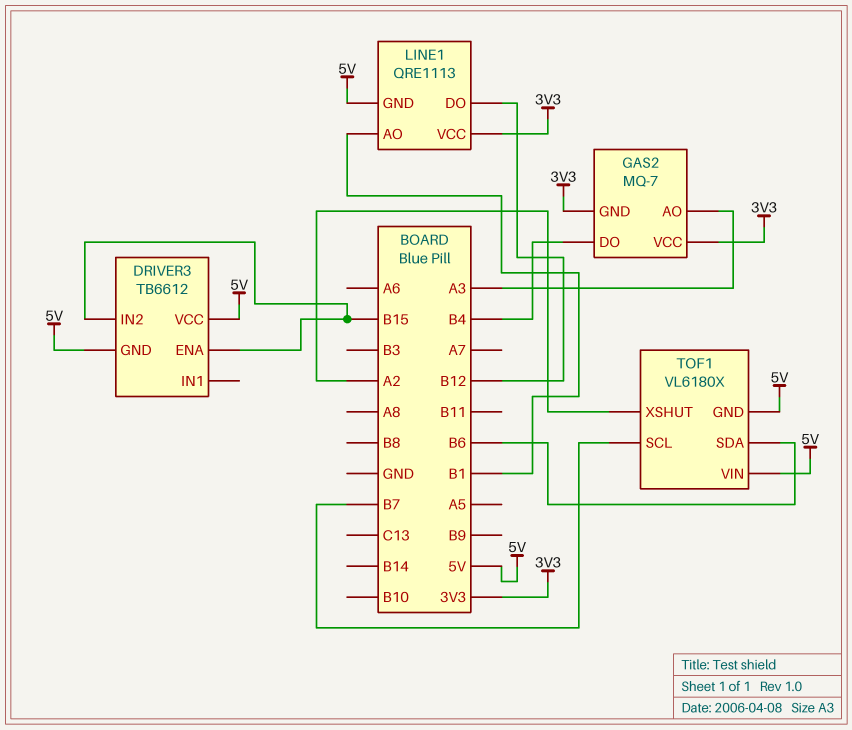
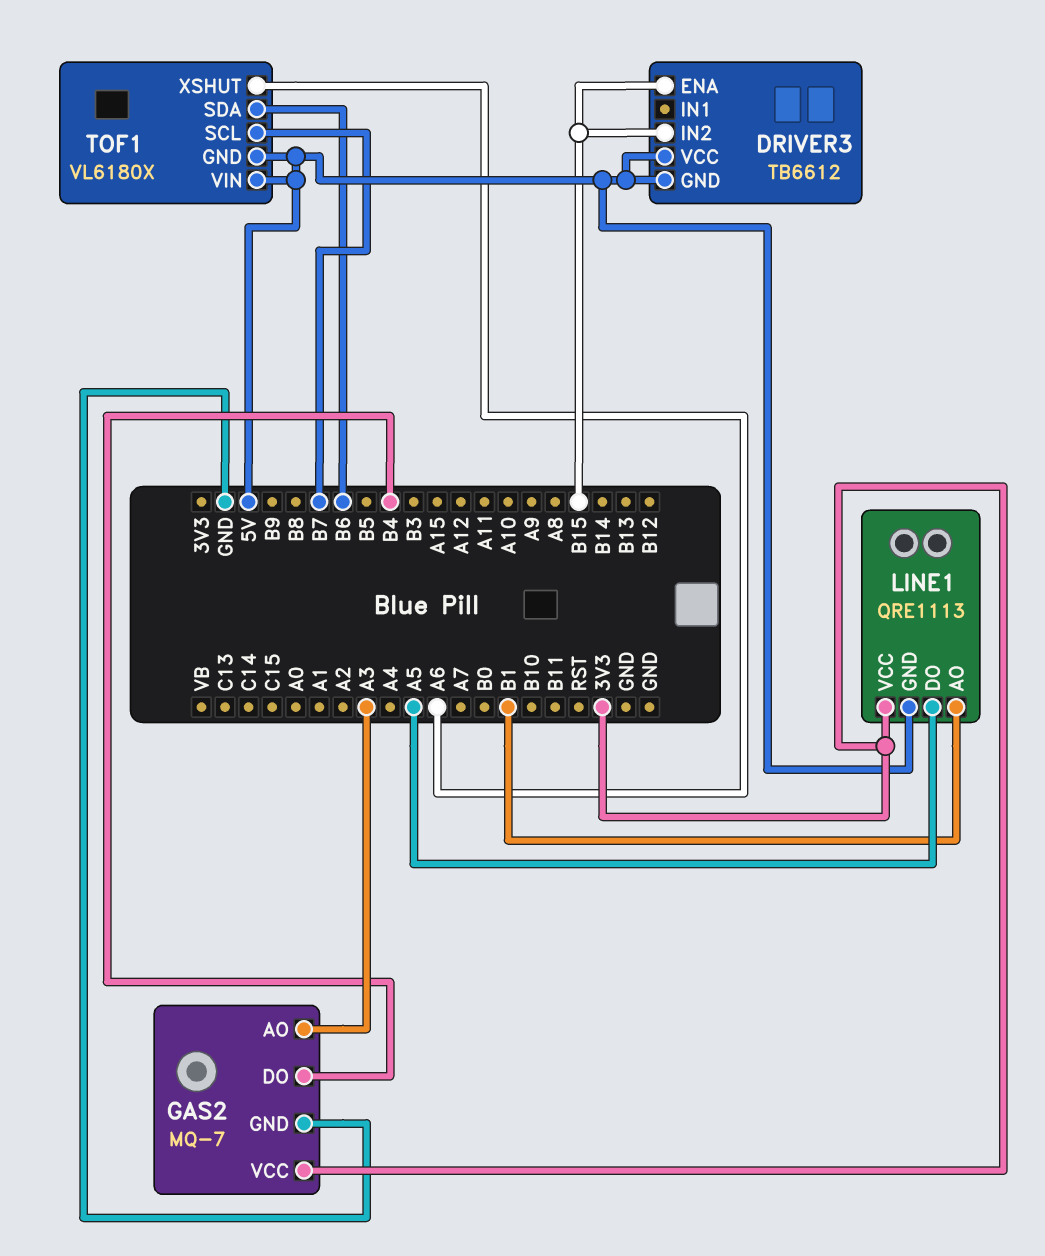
GAS2 pin GND: 3V3 -> GND
LINE1 pin DO: B12 -> A5
TOF1 pin XSHUT: A2 -> A6

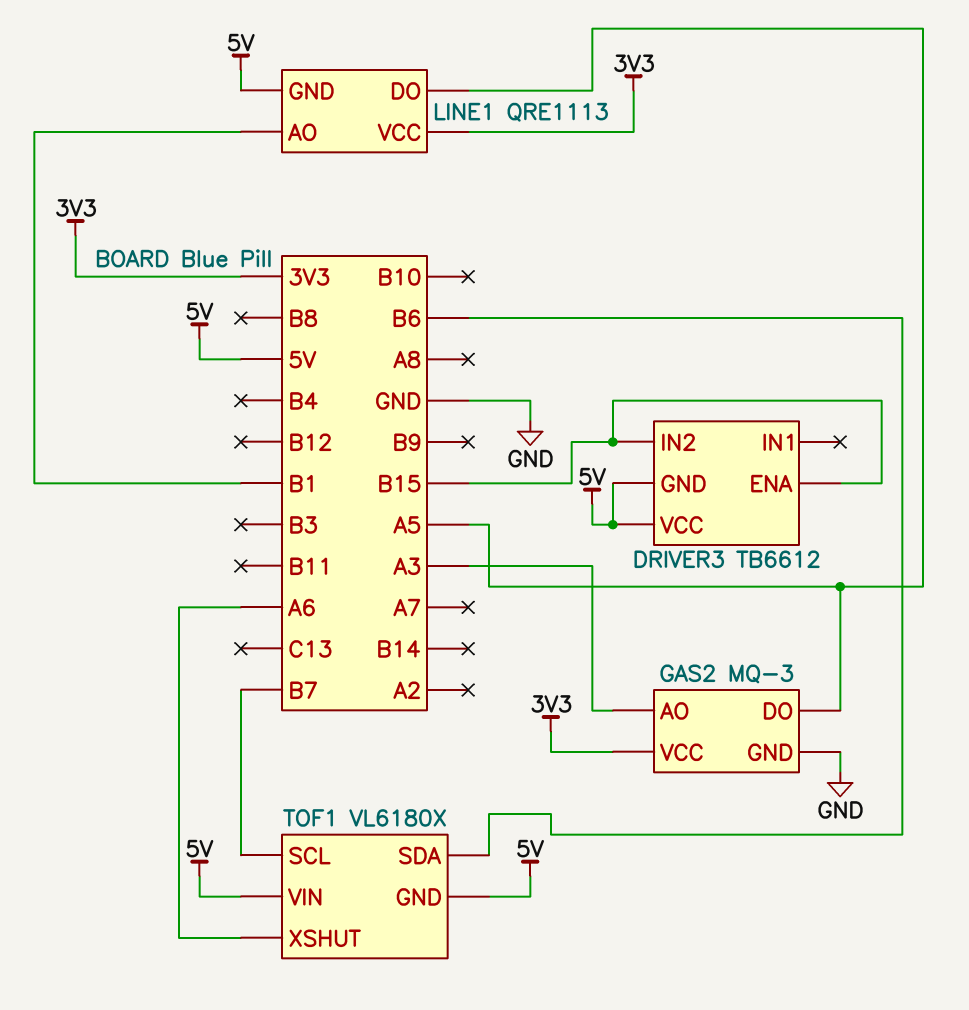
GAS2: MQ-7 -> MQ-3
GAS2 pin DO: B4 -> A5

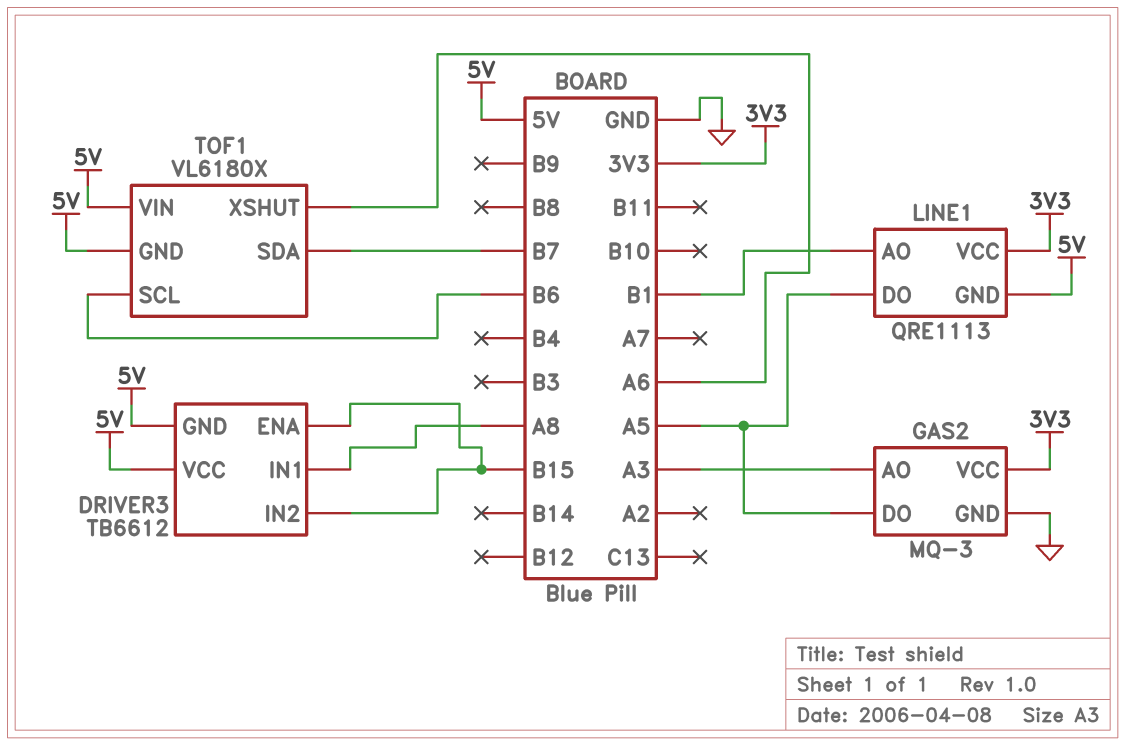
DRIVER3 pin IN1: none -> A8
TOF1 pin SCL: B7 -> B6
TOF1 pin SDA: B6 -> B7

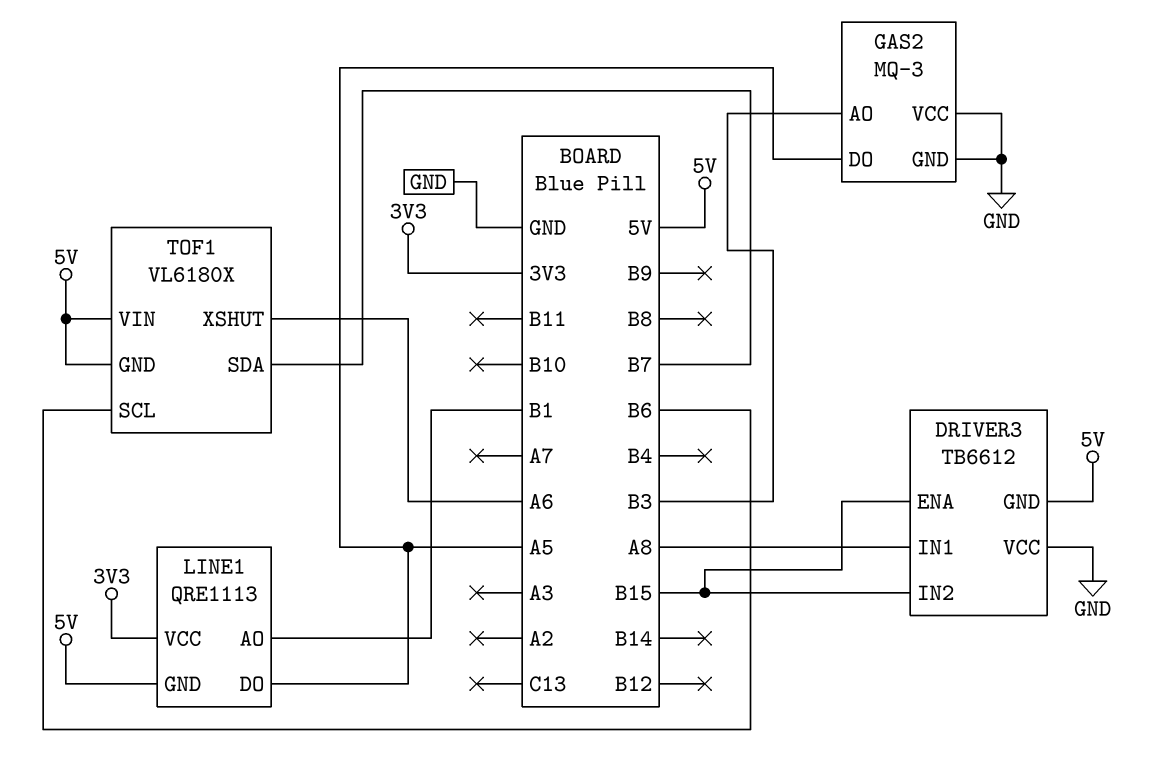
DRIVER3 pin VCC: 5V -> GND
GAS2 pin AO: A3 -> B3
GAS2 pin VCC: 3V3 -> GND

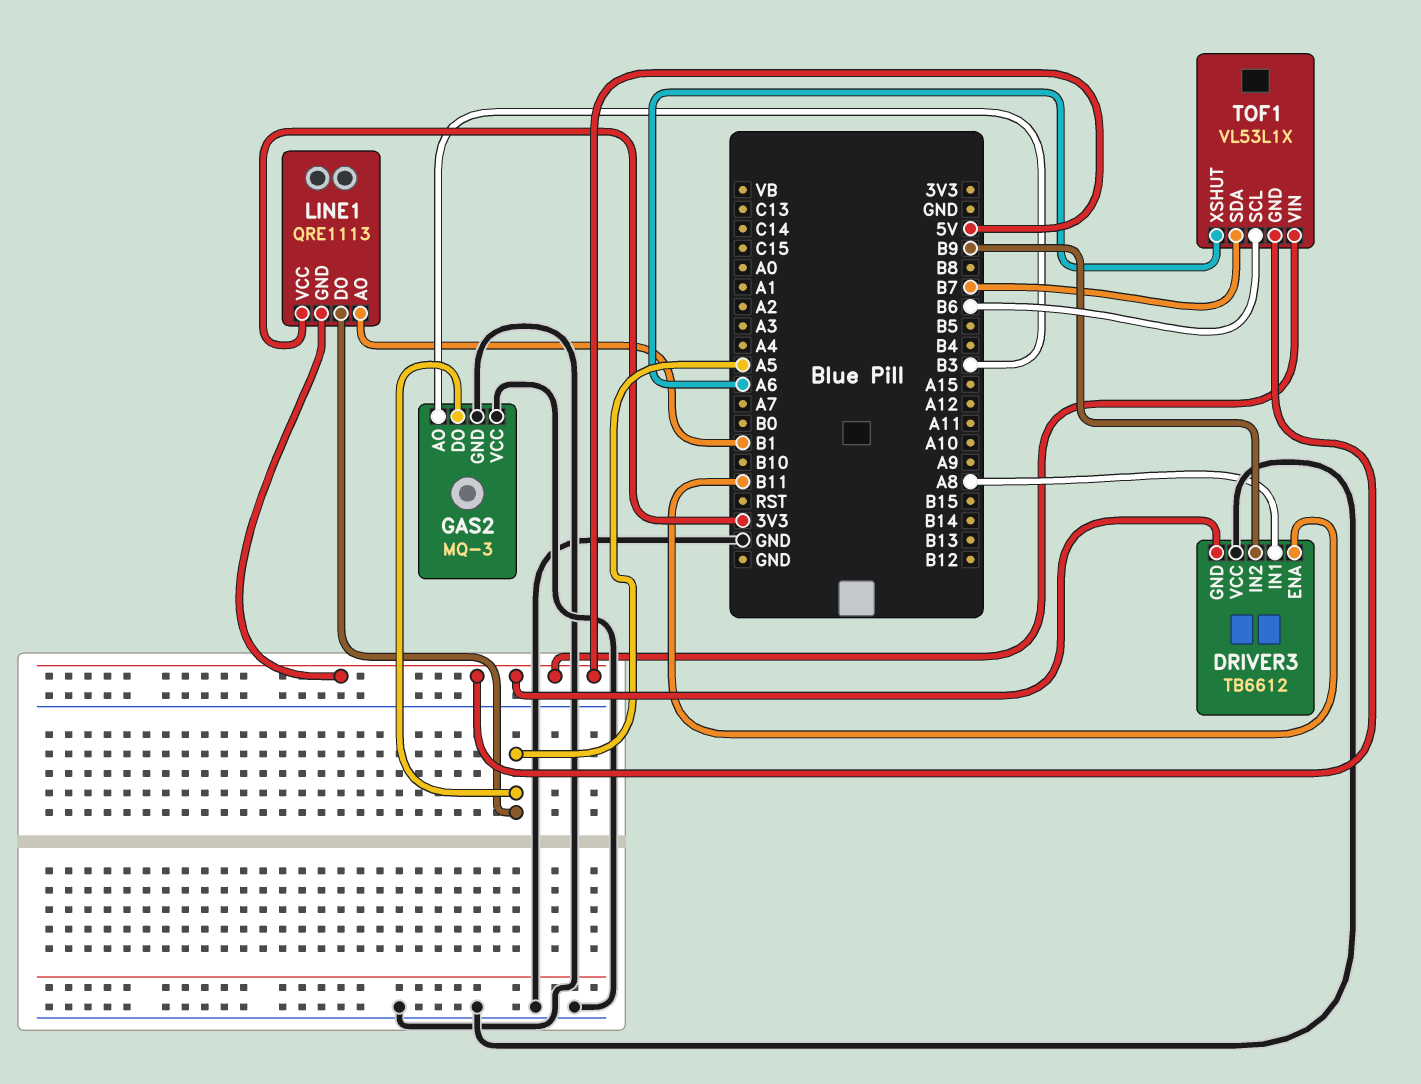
DRIVER3 pin ENA: B15 -> B11
DRIVER3 pin IN2: B15 -> B9
TOF1: VL6180X -> VL53L1X

